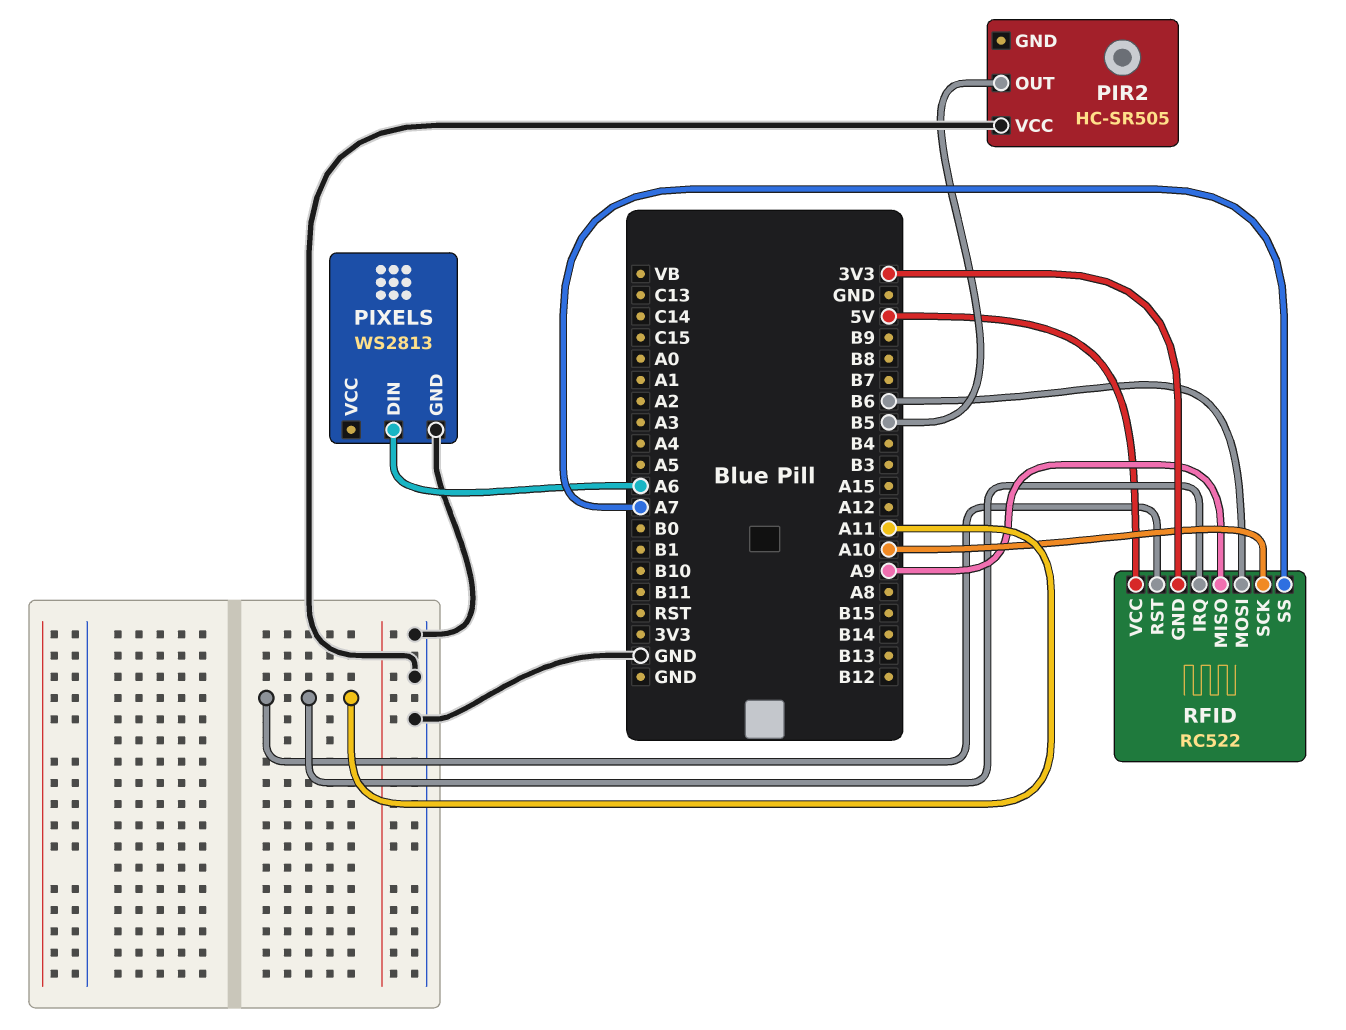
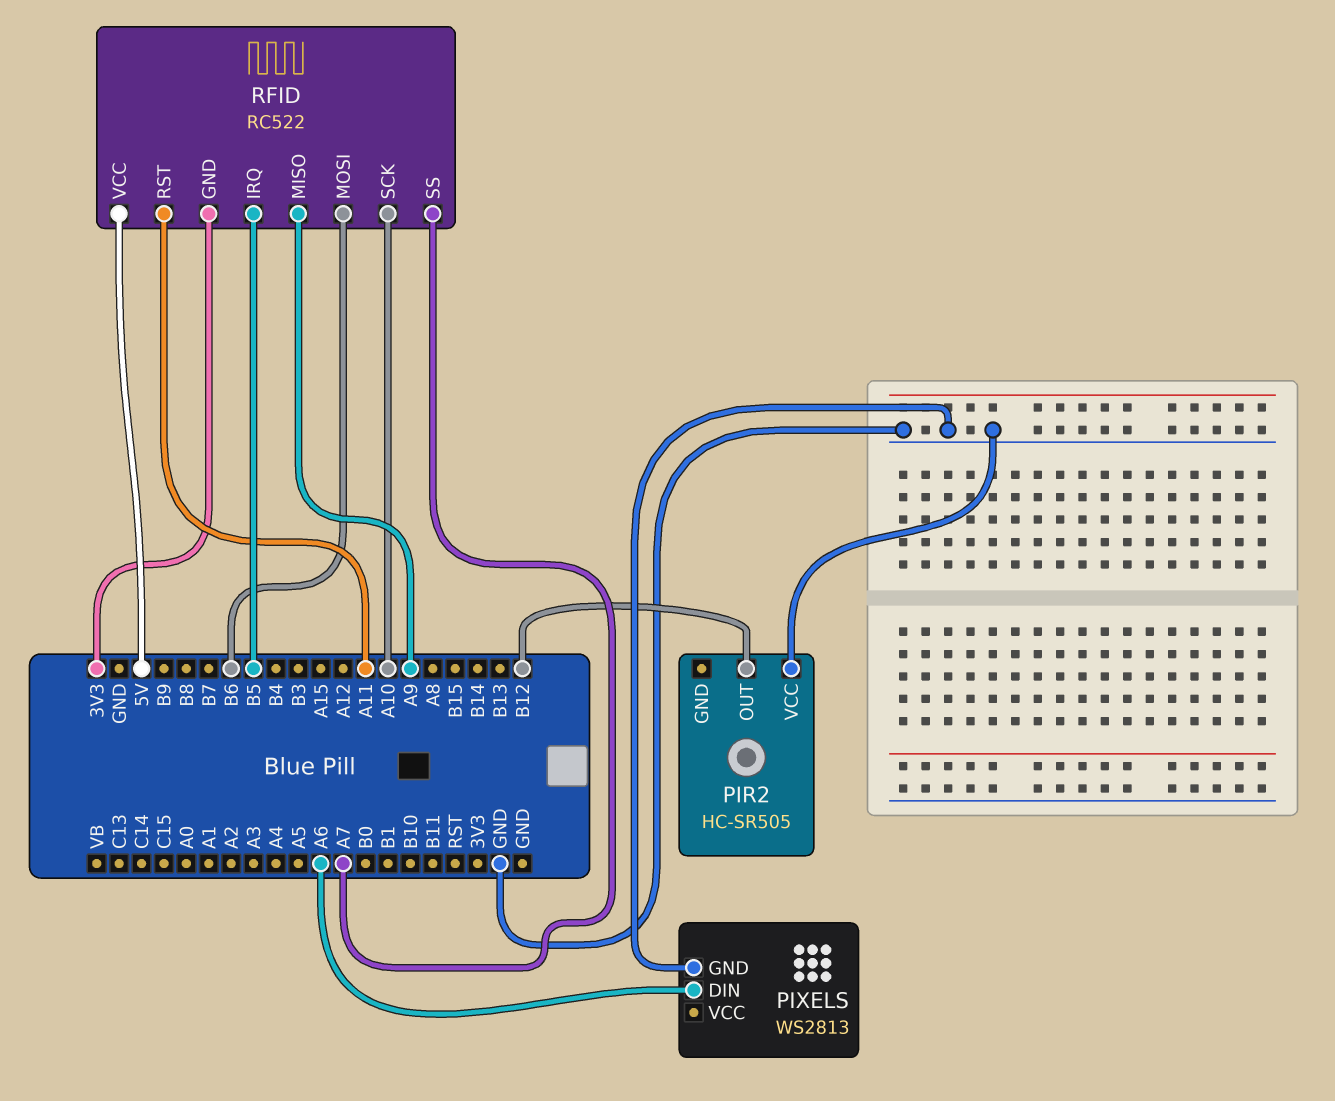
PIR2 pin OUT: B5 -> B12
RFID pin IRQ: A11 -> B5

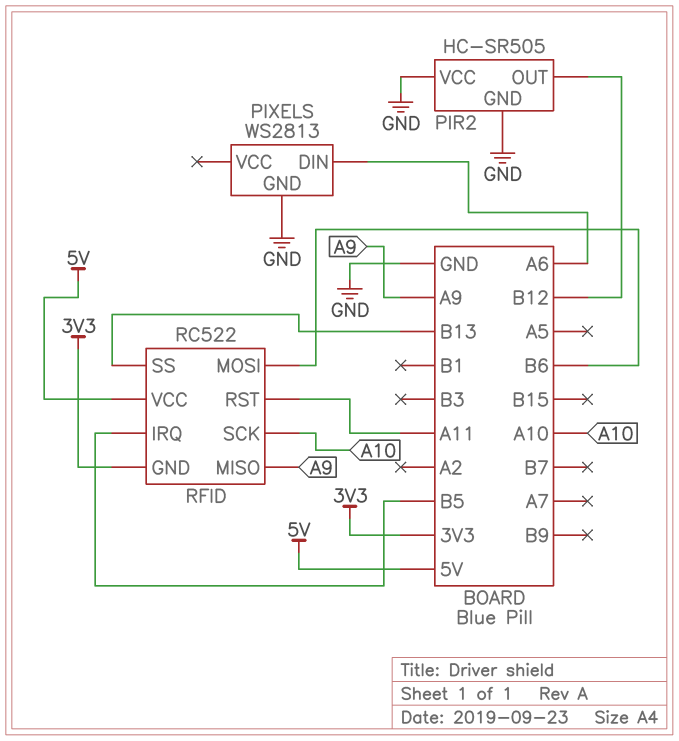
PIR2 pin GND: none -> GND
RFID pin SS: A7 -> B13

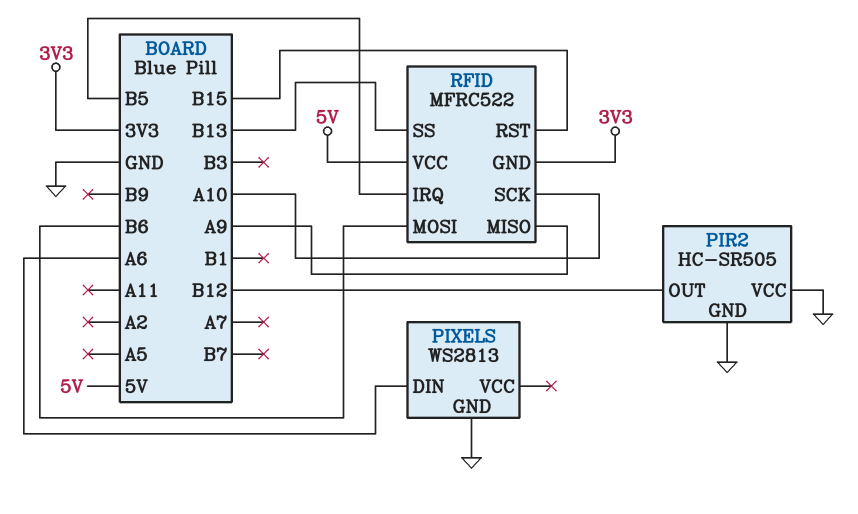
RFID: RC522 -> MFRC522
RFID pin RST: A11 -> B15

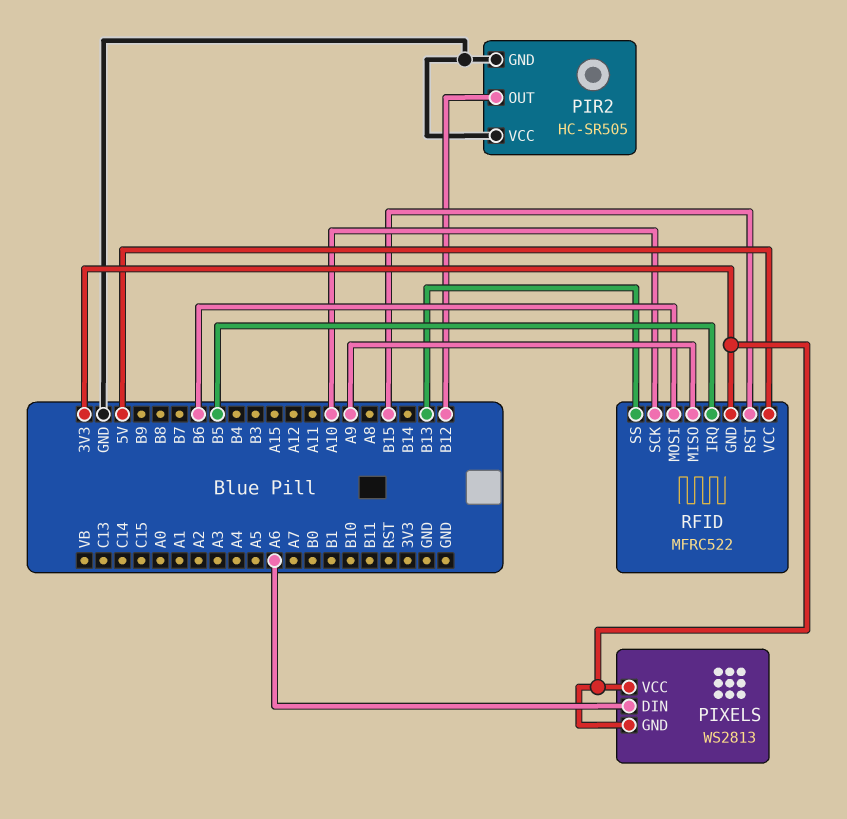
PIXELS pin GND: GND -> 3V3
PIXELS pin VCC: none -> 3V3

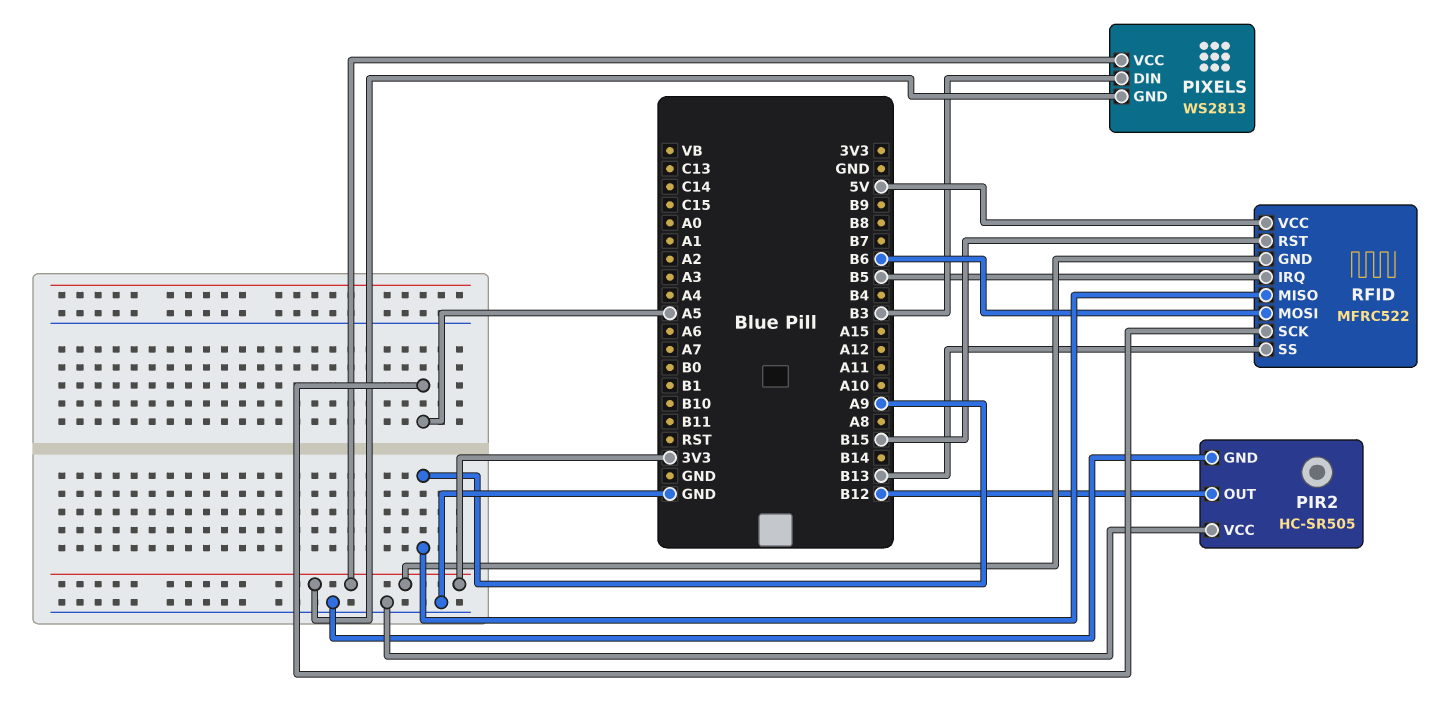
PIXELS pin DIN: A6 -> B3
RFID pin SCK: A10 -> A5

